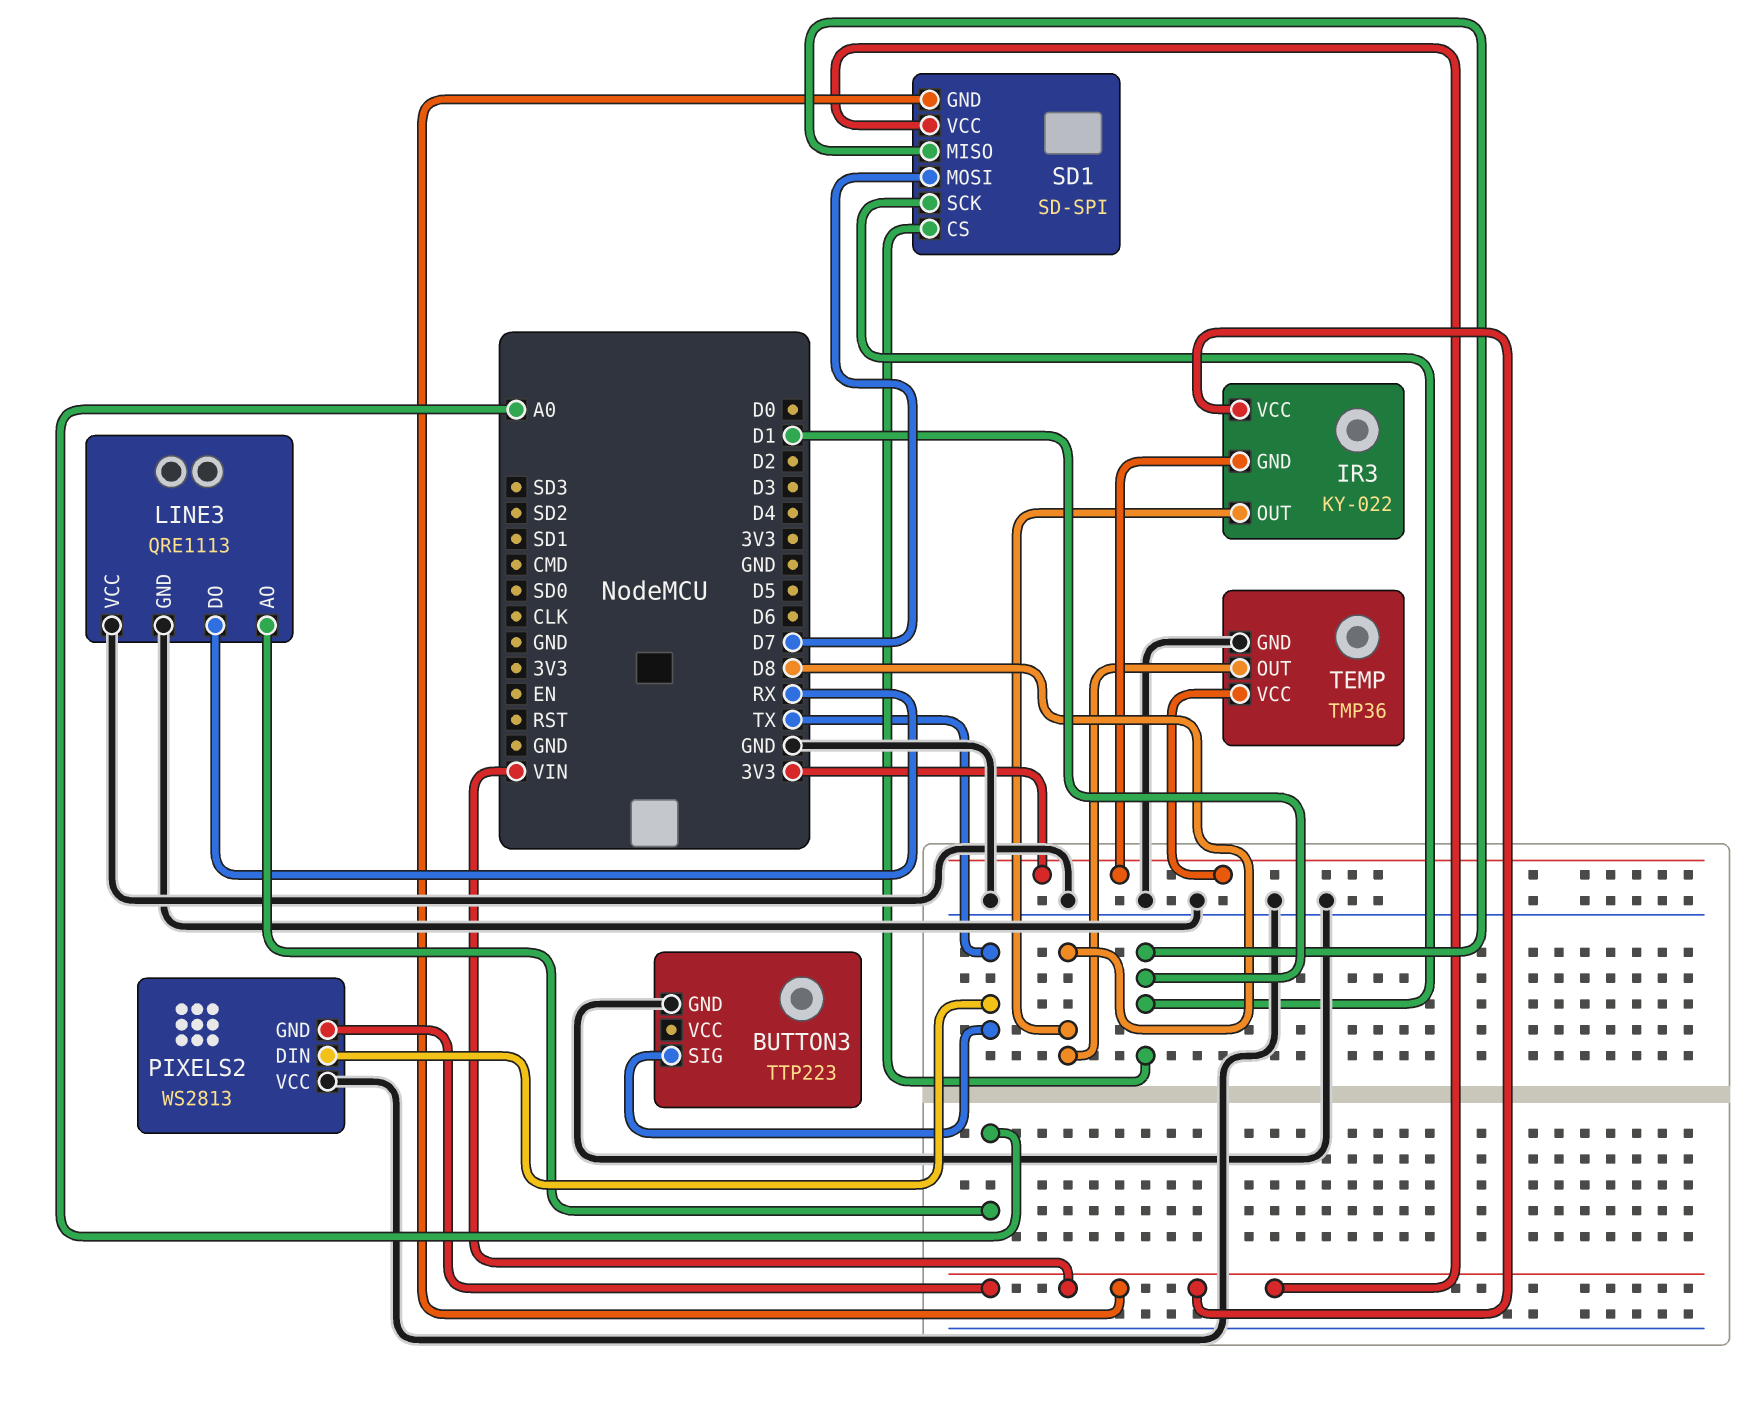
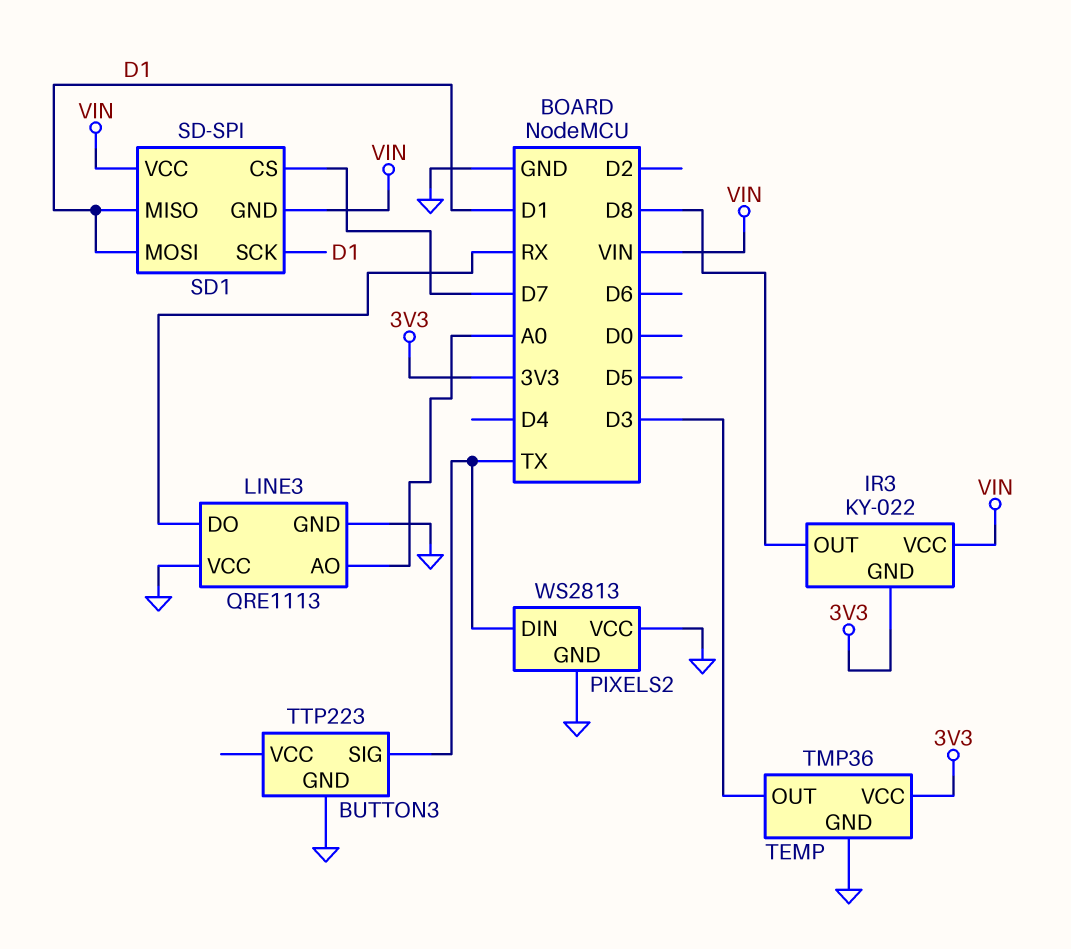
PIXELS2 pin GND: VIN -> GND
SD1 pin CS: D1 -> D7
SD1 pin MOSI: D7 -> D1
TEMP pin OUT: D8 -> D3

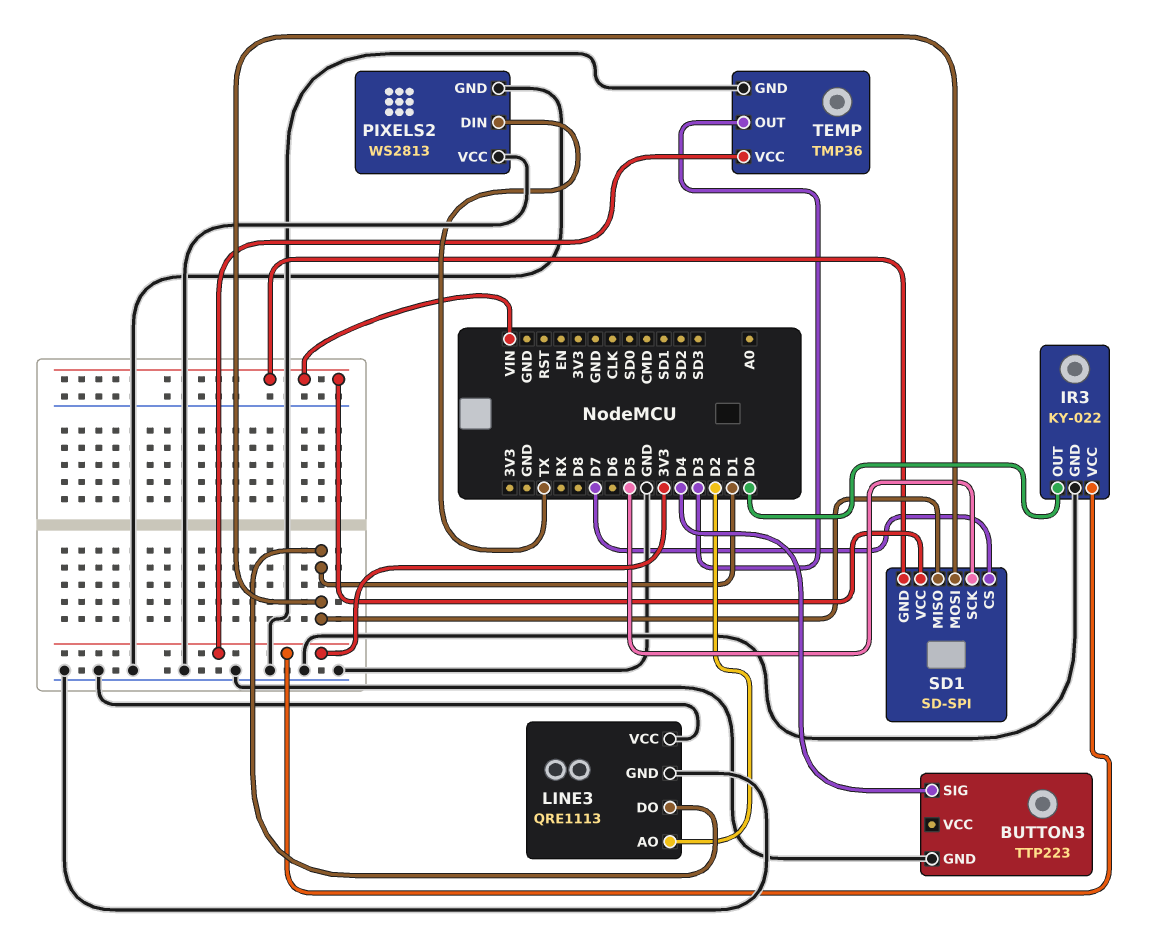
BUTTON3 pin SIG: TX -> D4
IR3 pin GND: 3V3 -> GND
IR3 pin OUT: D8 -> D0
IR3 pin VCC: VIN -> 3V3
LINE3 pin AO: A0 -> D2
LINE3 pin DO: RX -> D1
SD1 pin SCK: D1 -> D5

